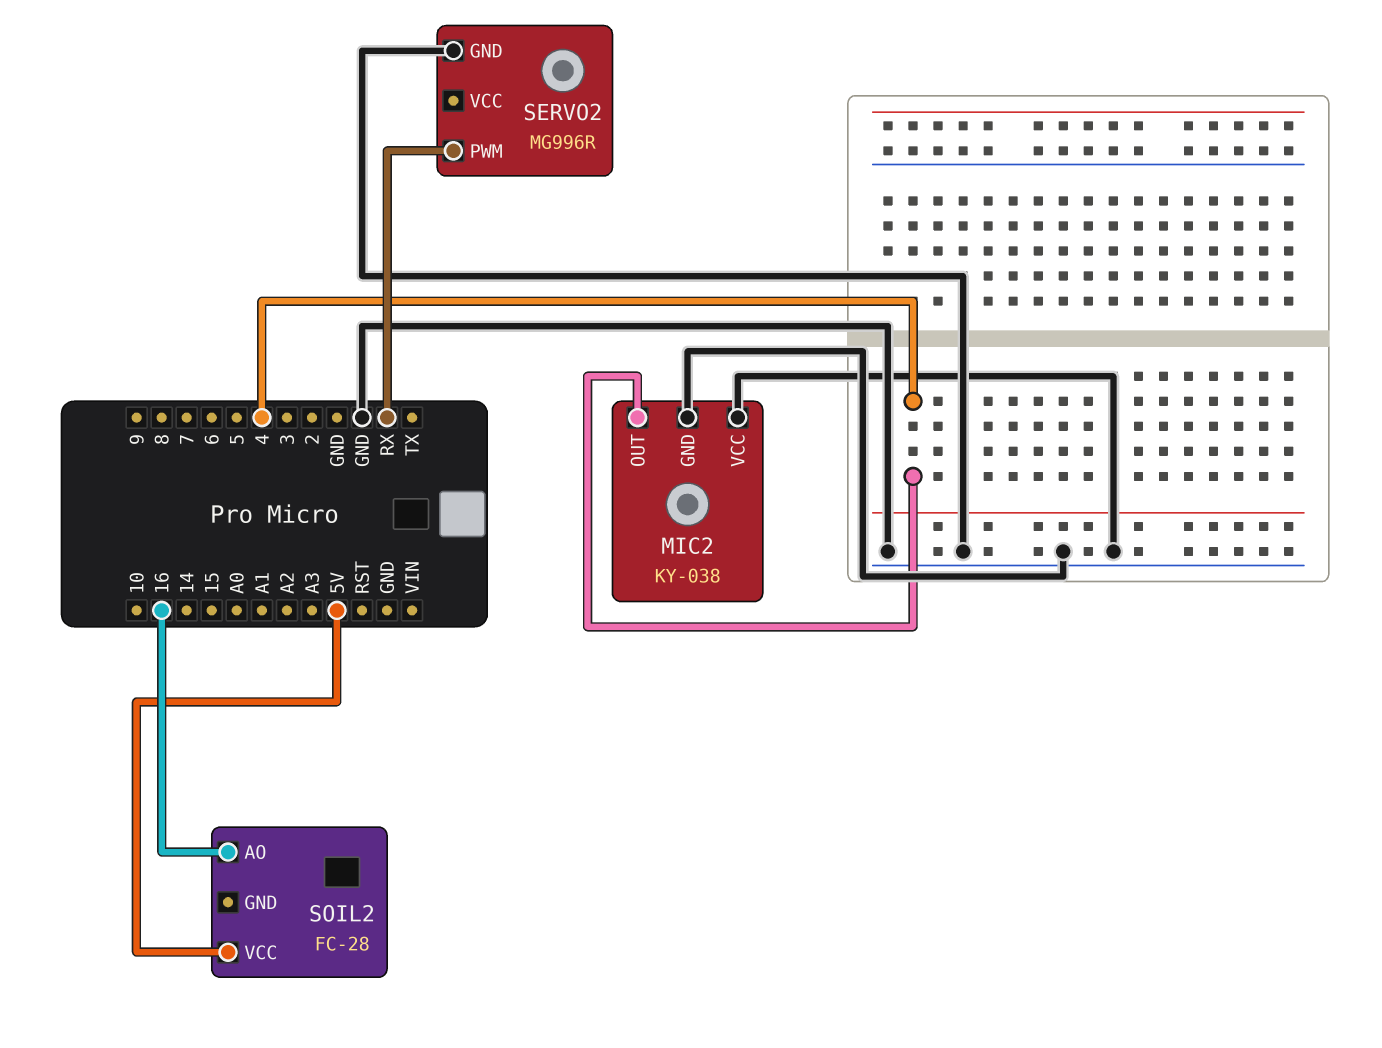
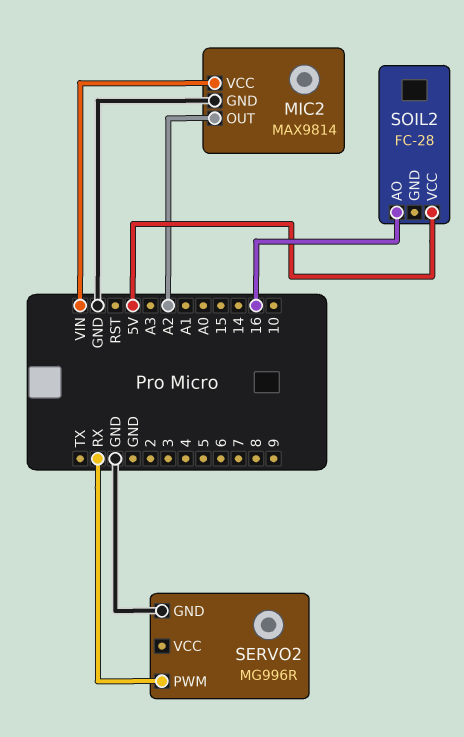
MIC2: KY-038 -> MAX9814
MIC2 pin OUT: 4 -> A2
MIC2 pin VCC: GND -> VIN

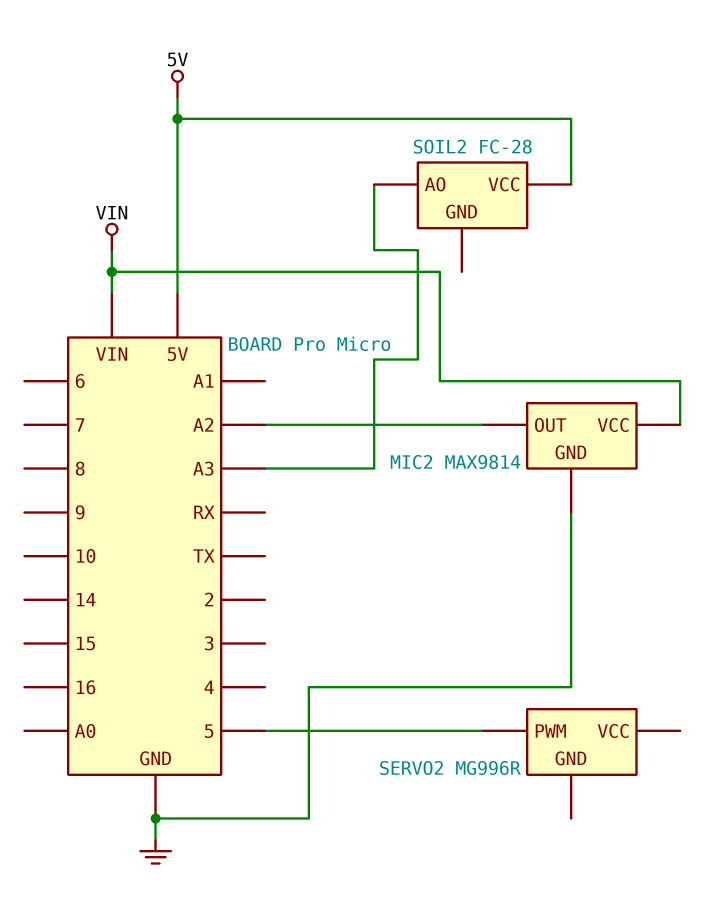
SERVO2 pin GND: GND -> none
SERVO2 pin PWM: RX -> 5
SOIL2 pin AO: 16 -> A3

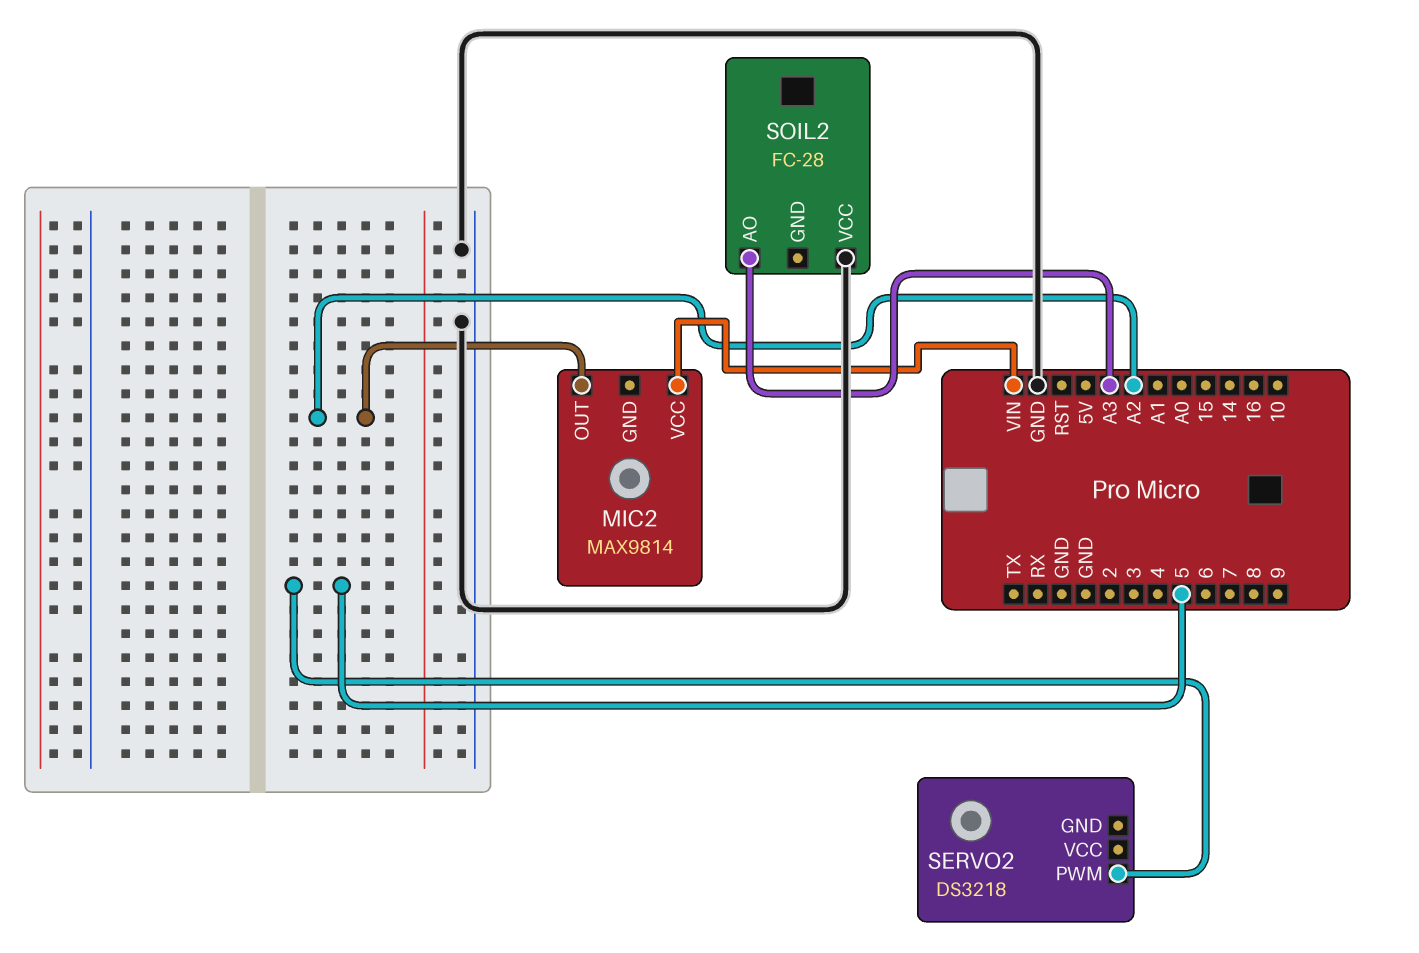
MIC2 pin GND: GND -> none
SERVO2: MG996R -> DS3218
SOIL2 pin VCC: 5V -> GND

